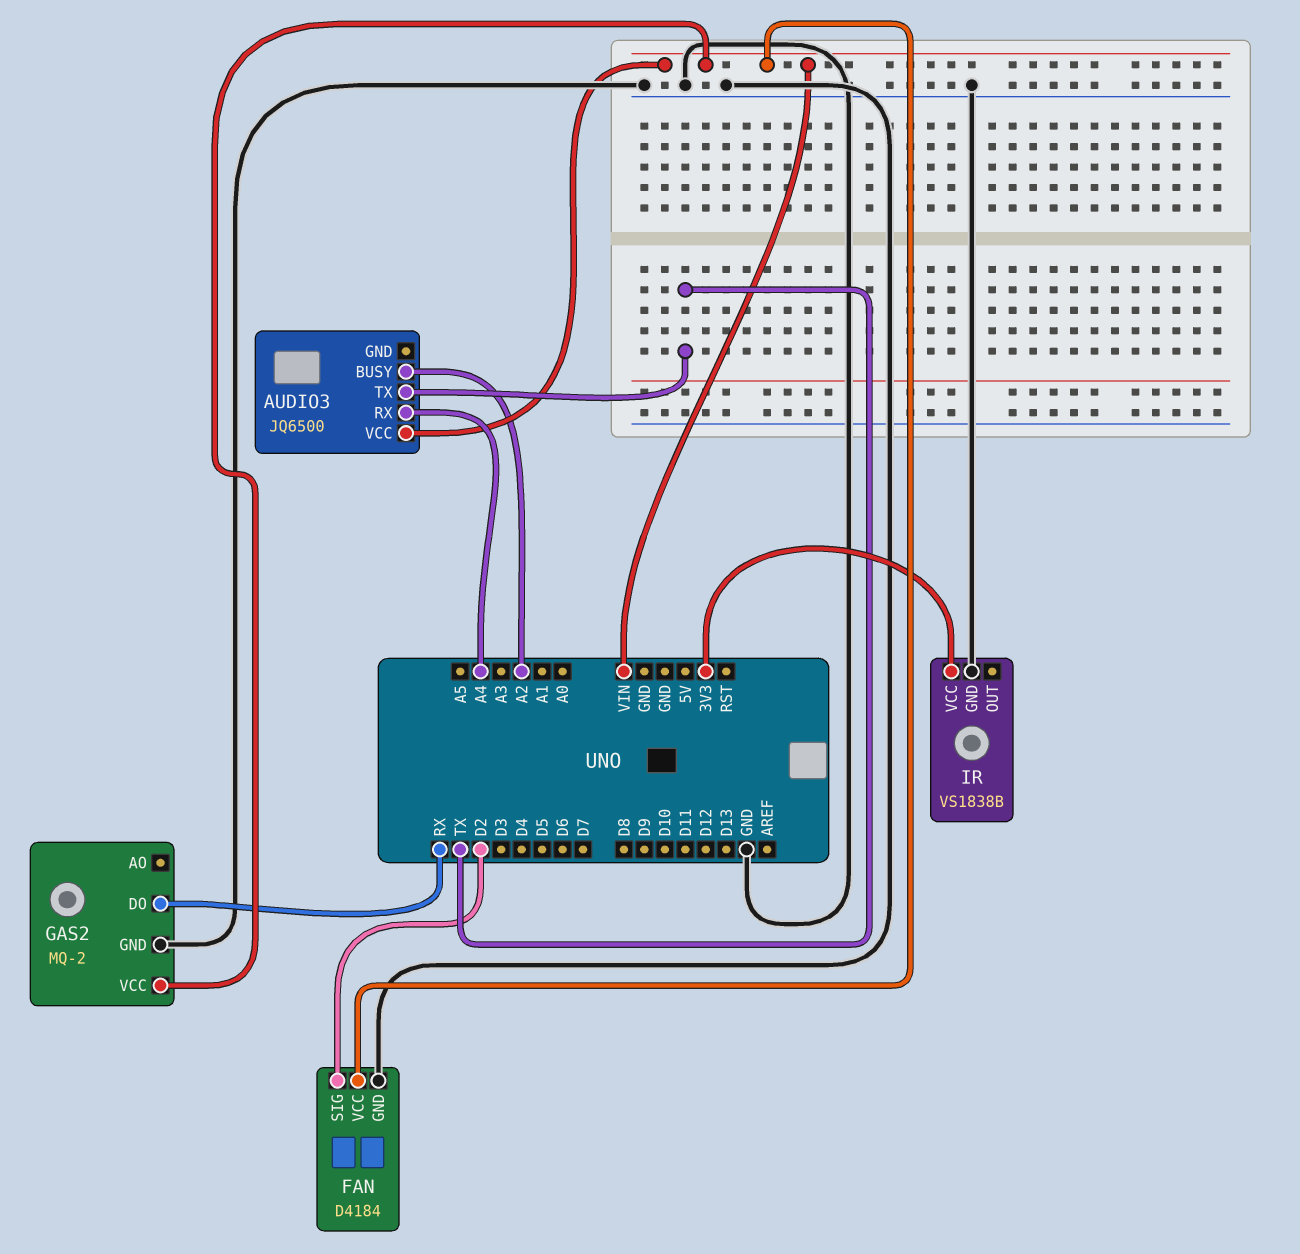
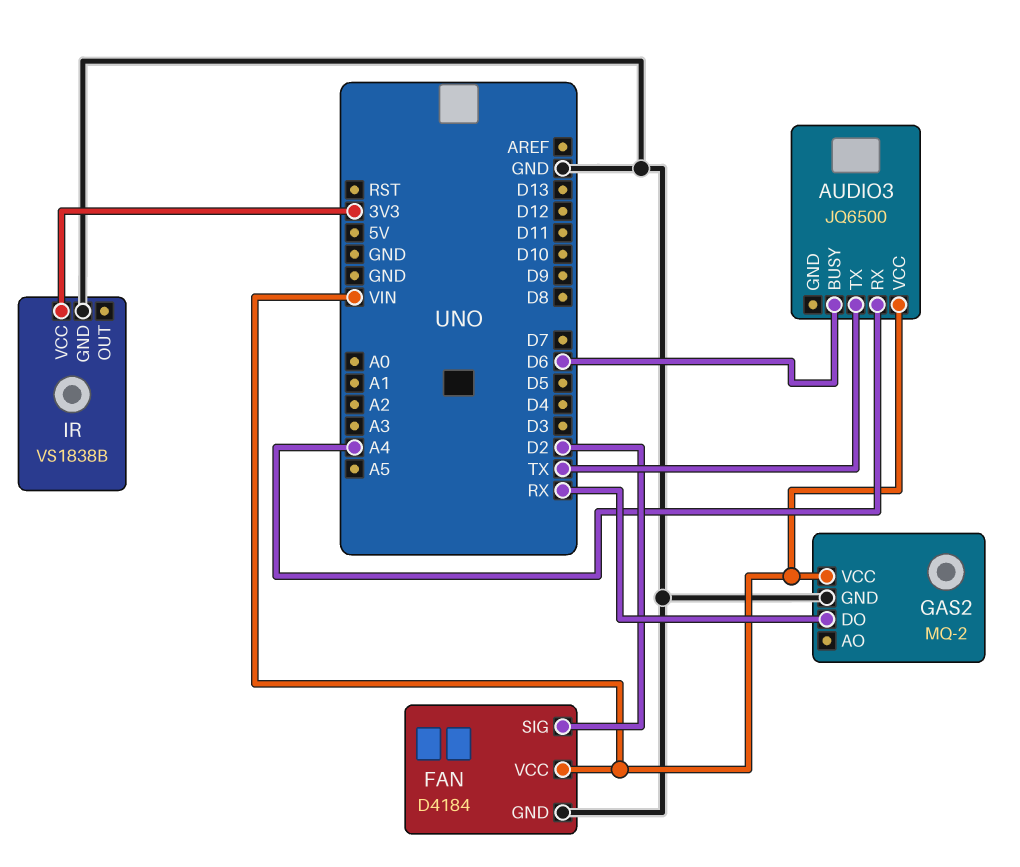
AUDIO3 pin BUSY: A2 -> D6

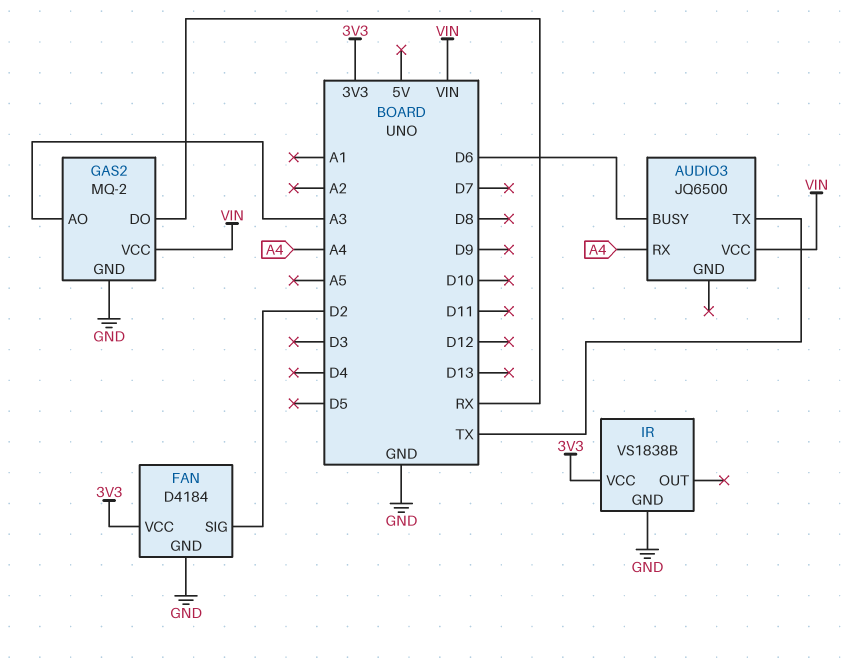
FAN pin VCC: VIN -> 3V3
GAS2 pin AO: none -> A3

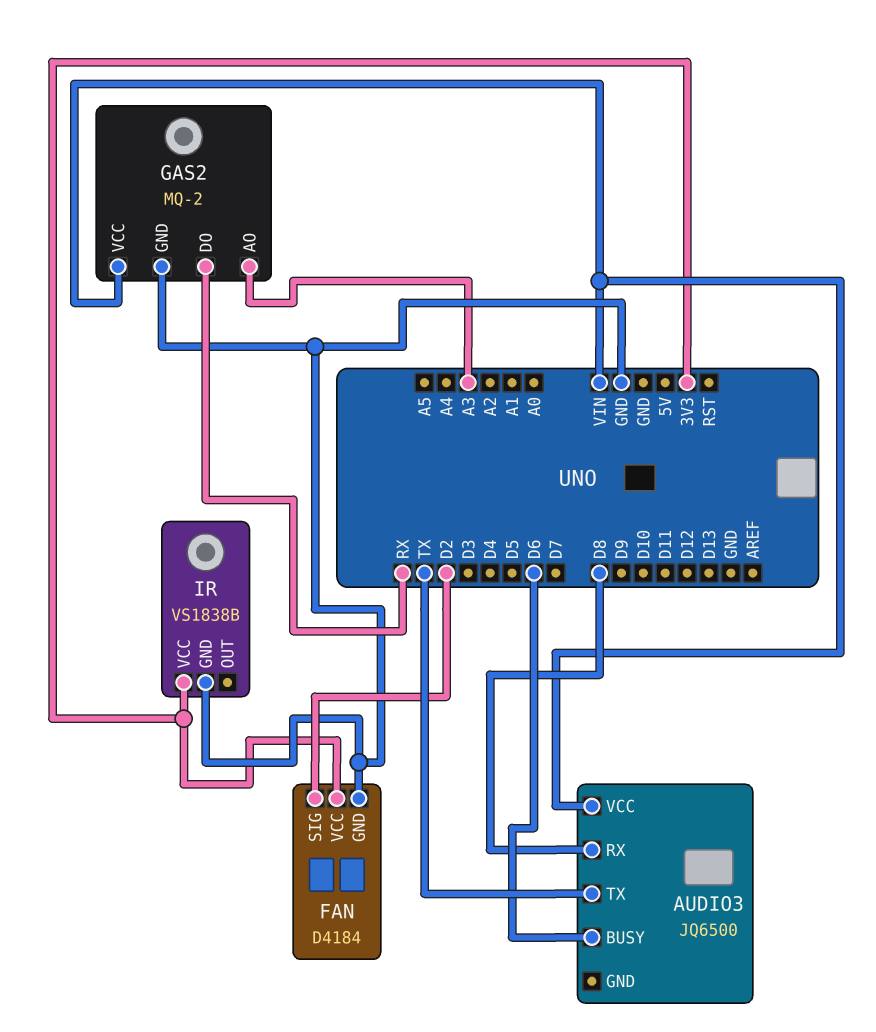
AUDIO3 pin RX: A4 -> D8

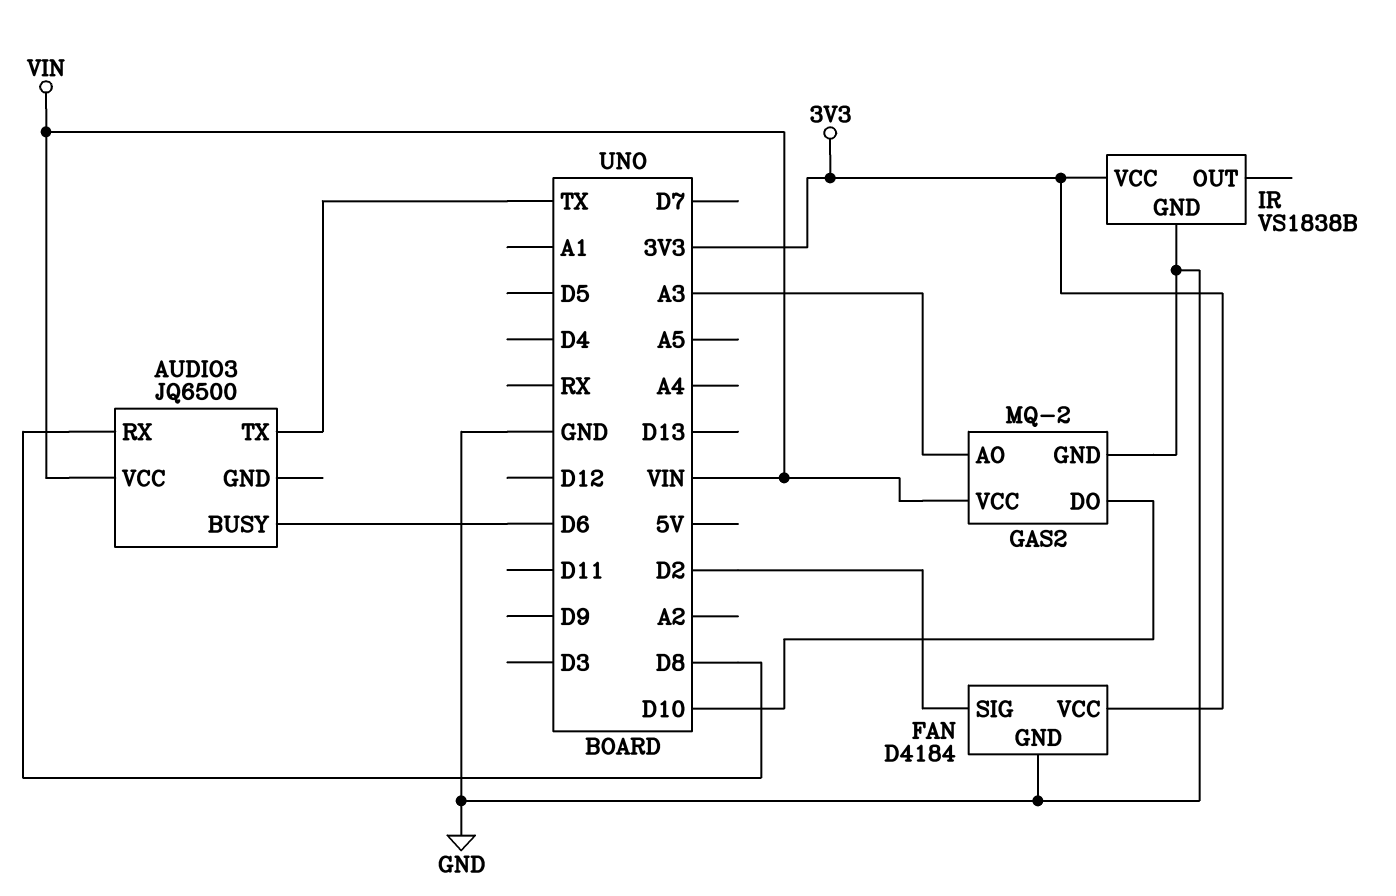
GAS2 pin DO: RX -> D10

